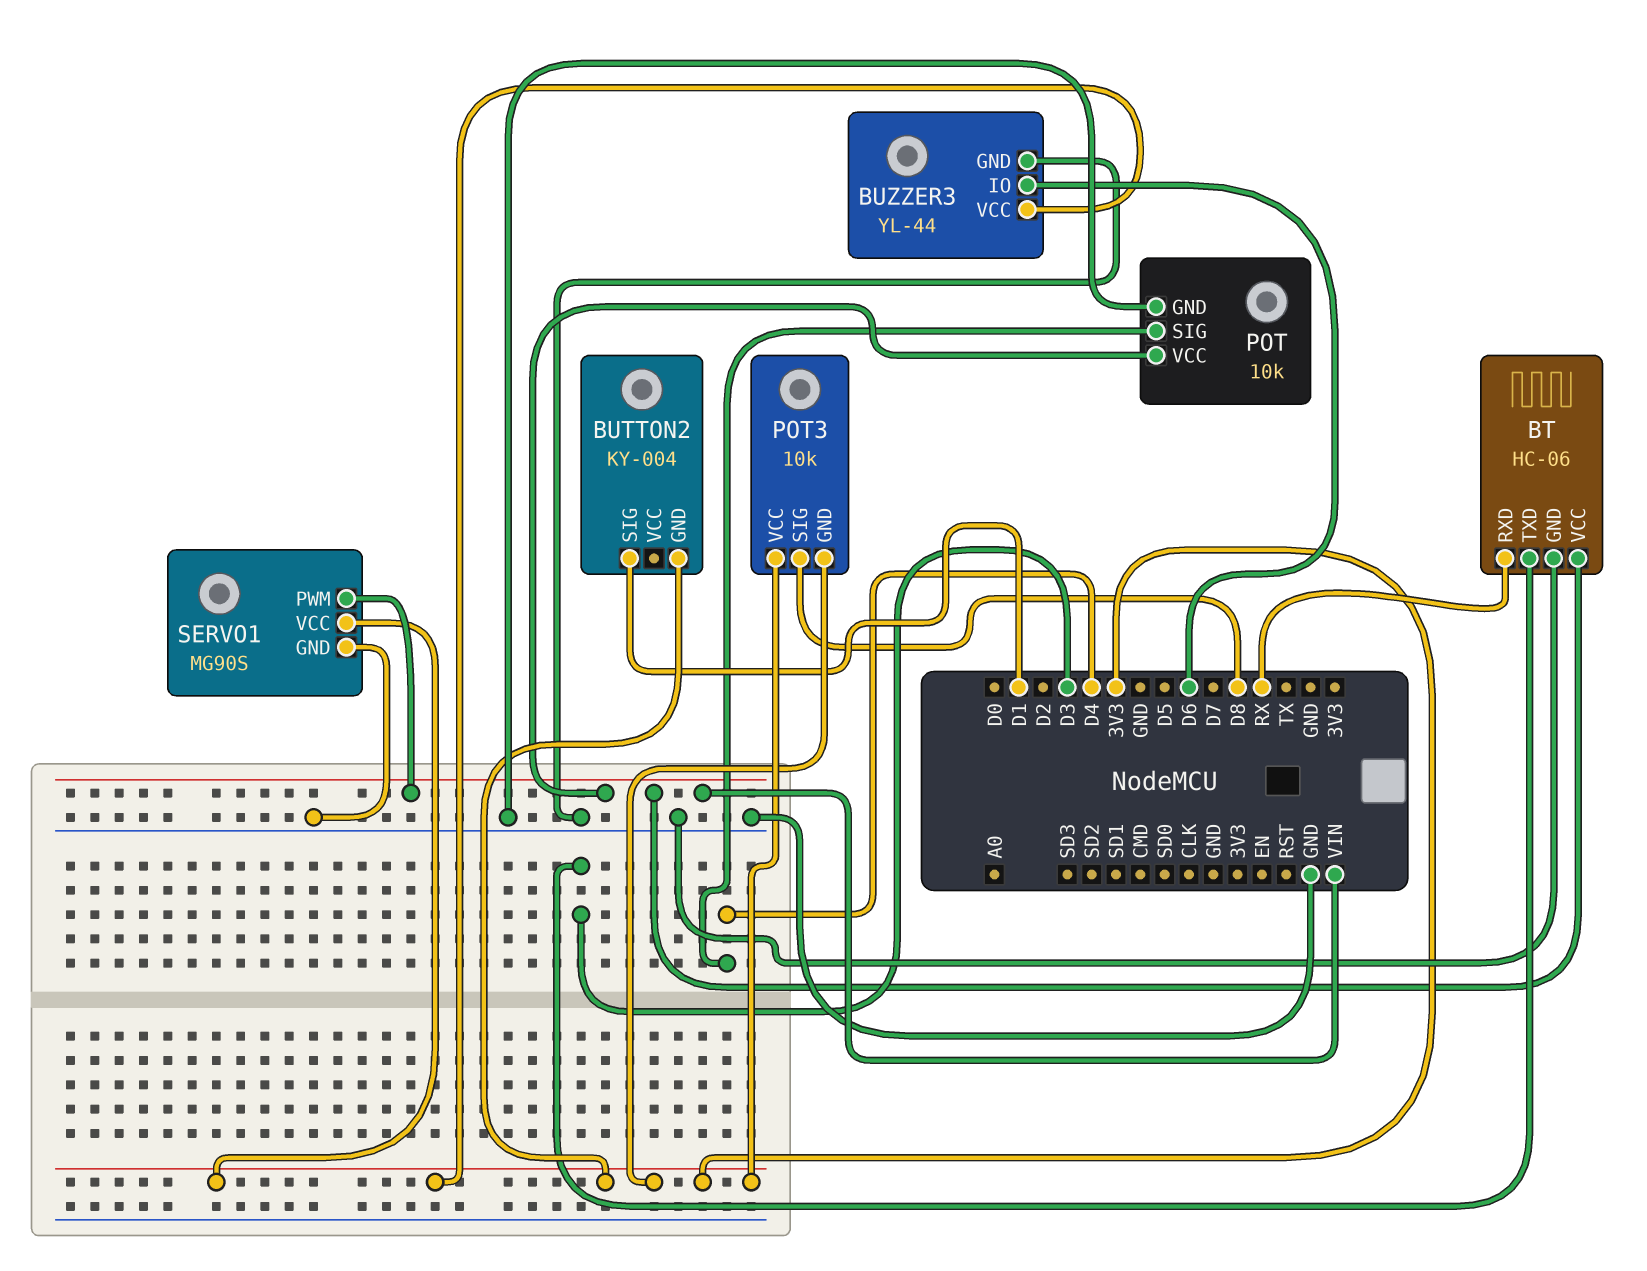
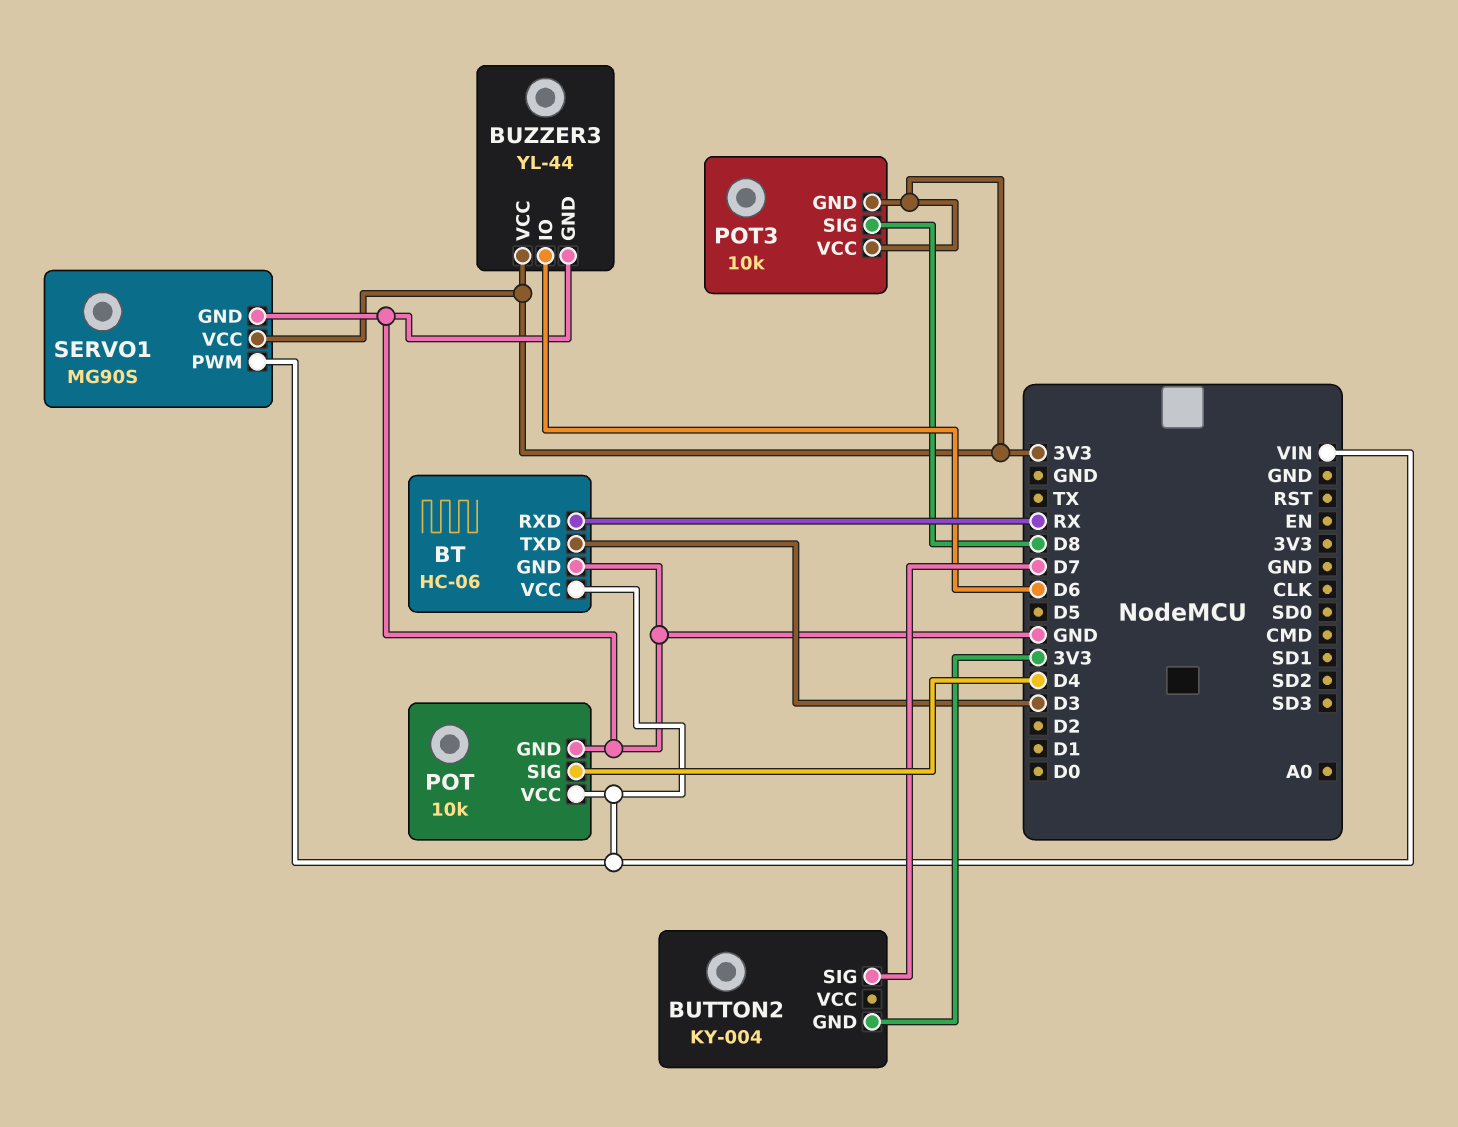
BUTTON2 pin SIG: D1 -> D7

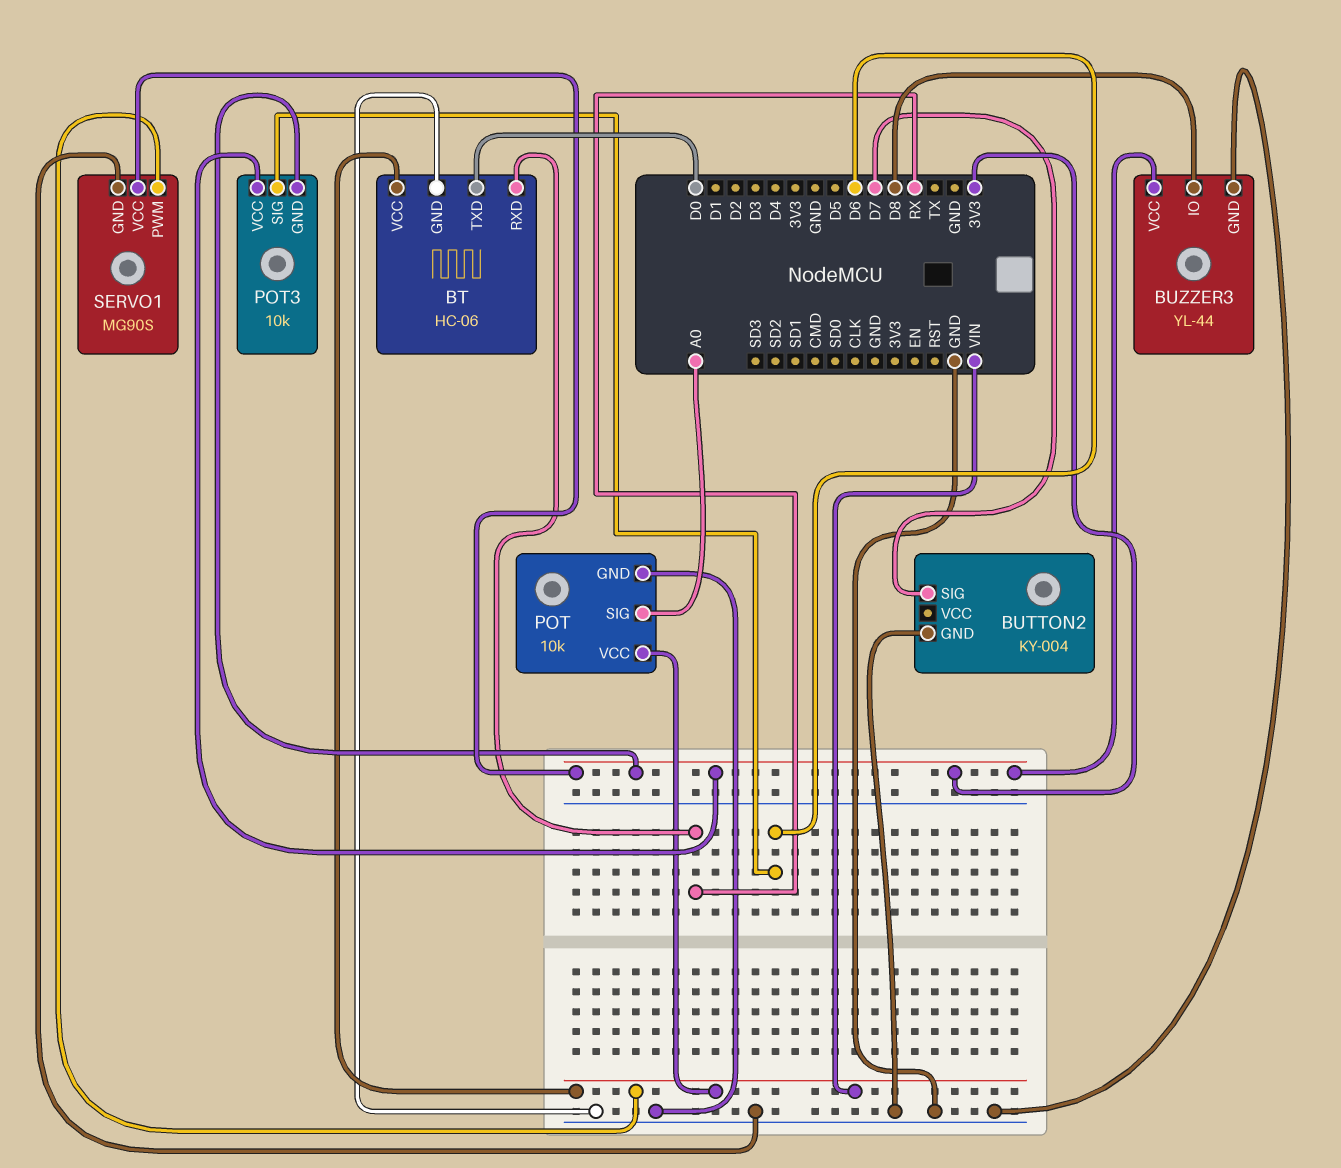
BT pin TXD: D3 -> D0
BUTTON2 pin GND: 3V3 -> GND
BUZZER3 pin IO: D6 -> D8
POT pin SIG: D4 -> A0
POT3 pin SIG: D8 -> D6

